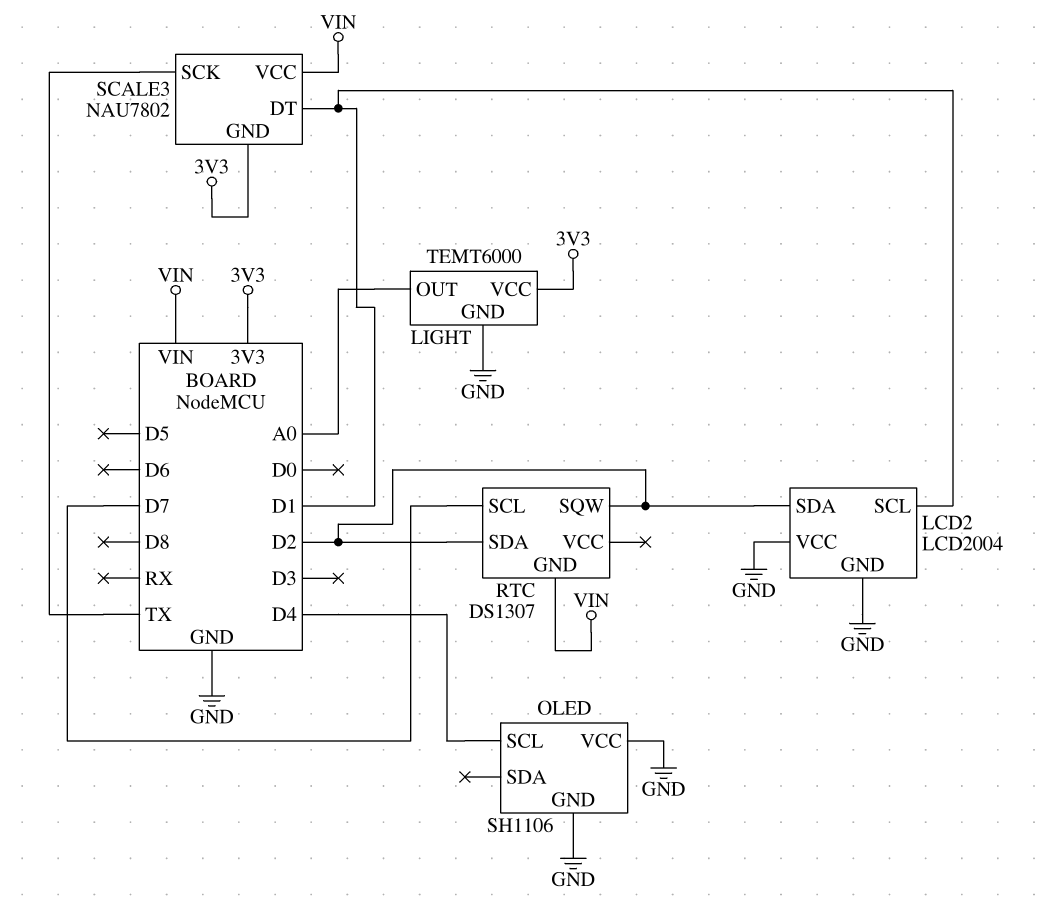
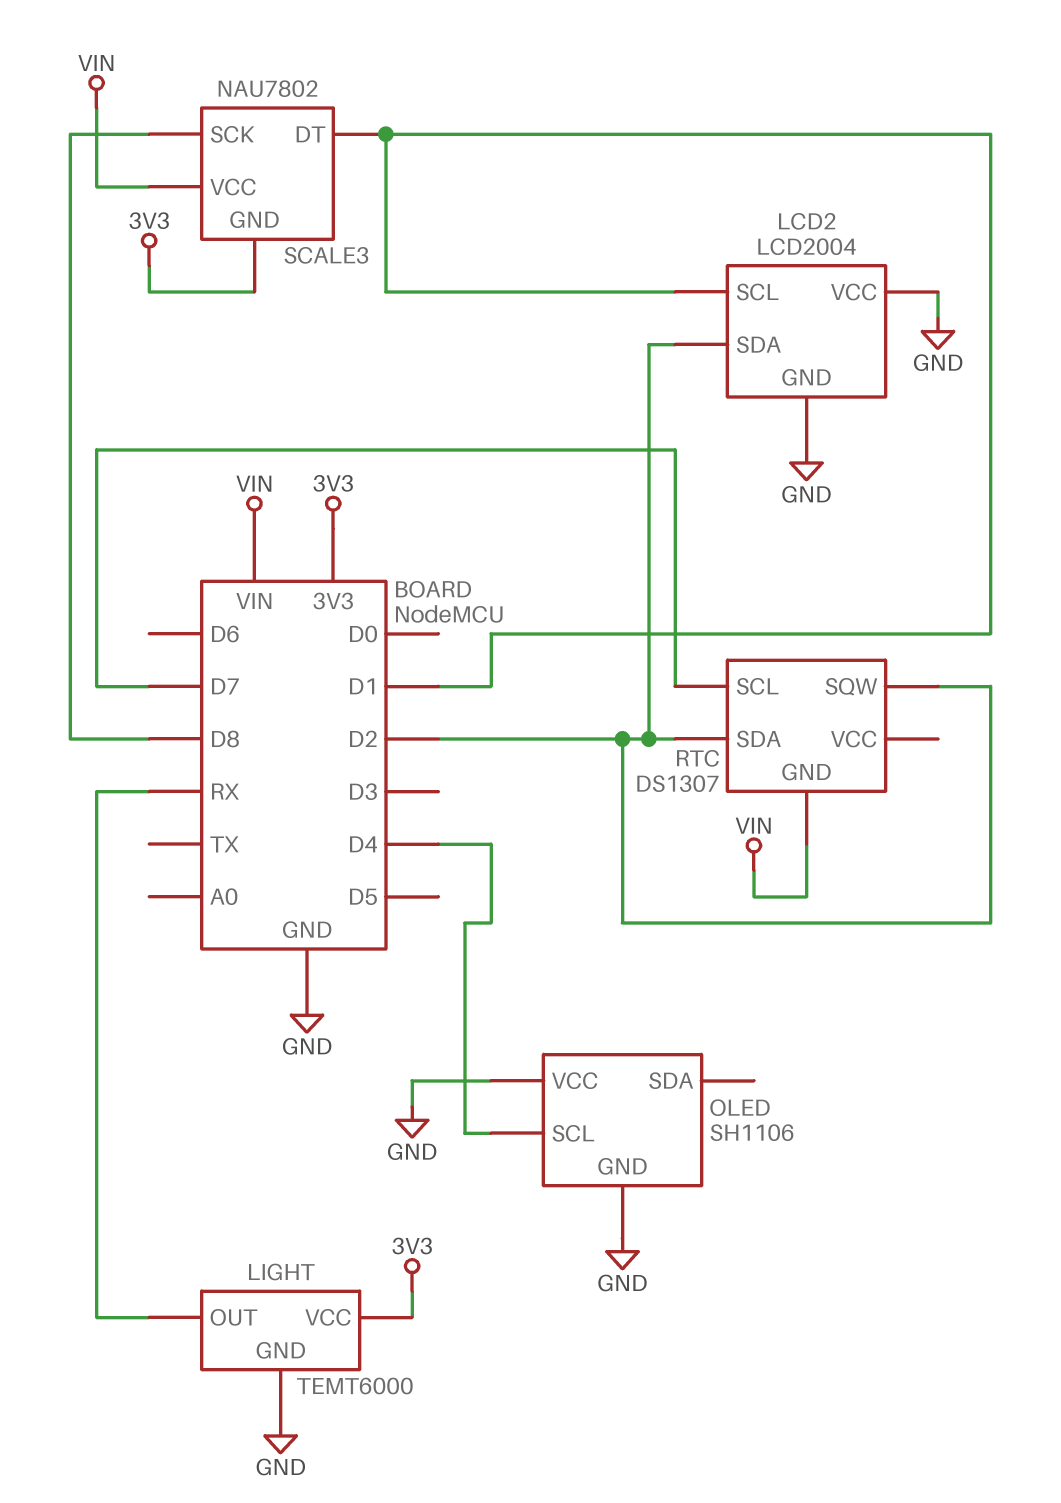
LIGHT pin OUT: A0 -> RX
SCALE3 pin SCK: TX -> D8

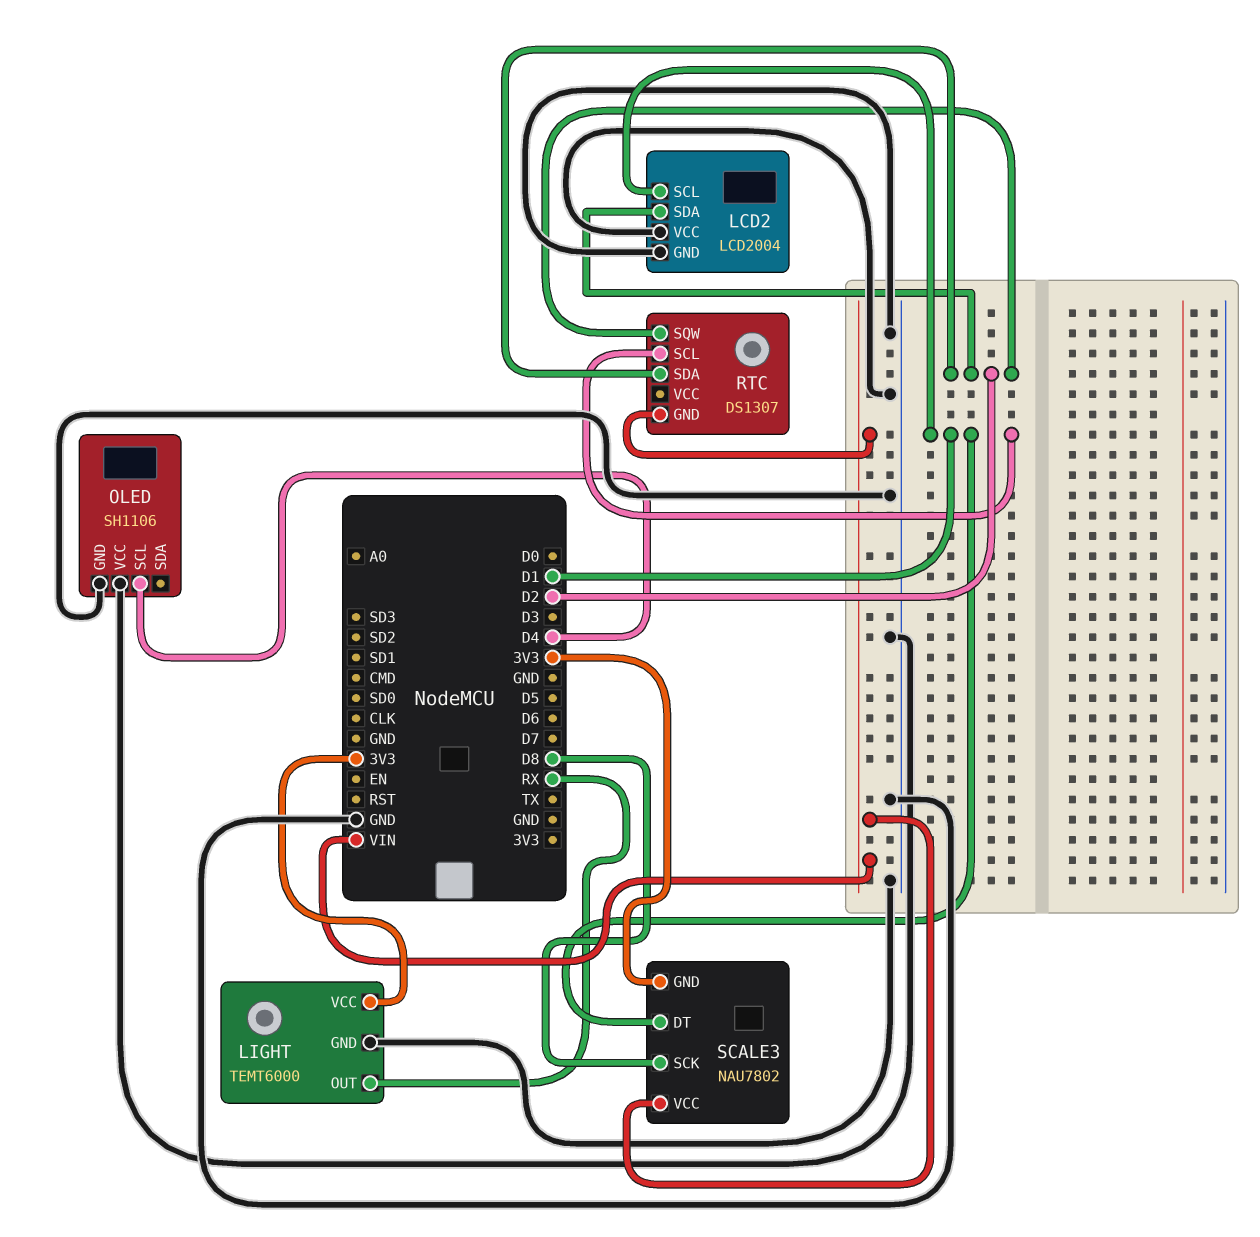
RTC pin SCL: D7 -> D1

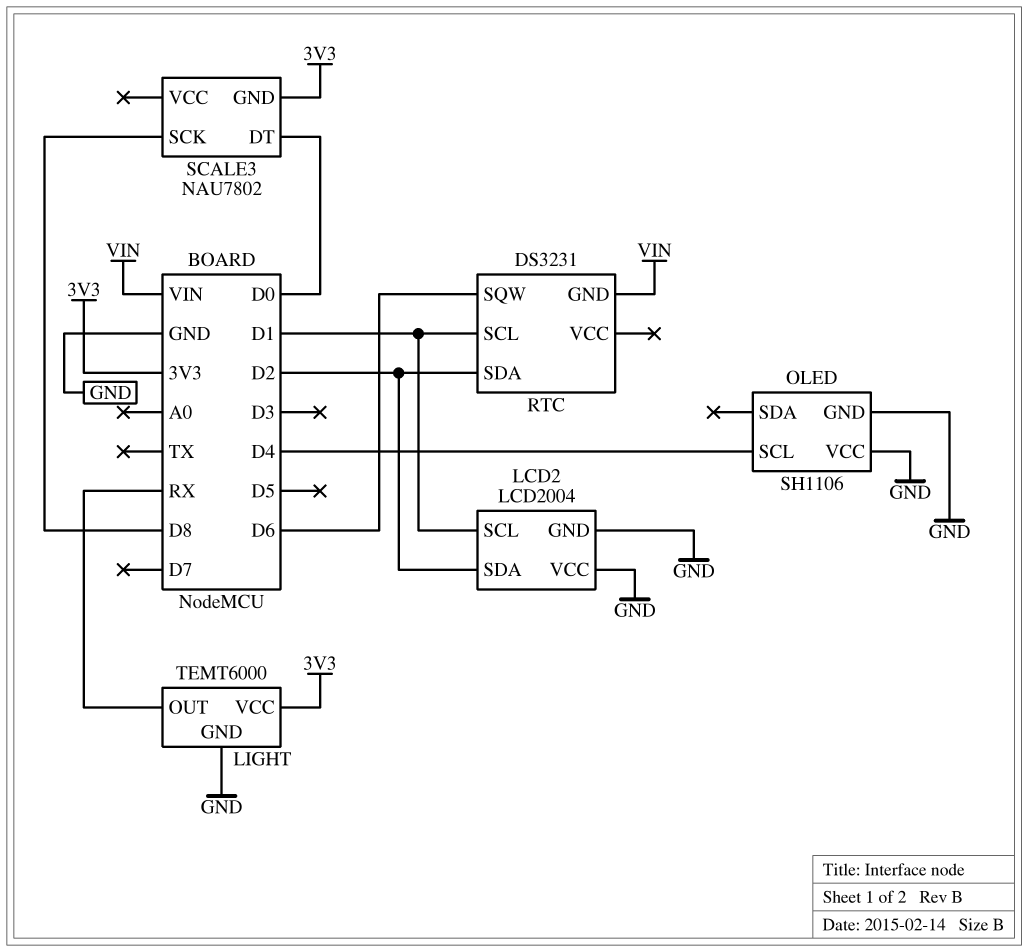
RTC: DS1307 -> DS3231
RTC pin SQW: D2 -> D6
SCALE3 pin DT: D1 -> D0
SCALE3 pin VCC: VIN -> none

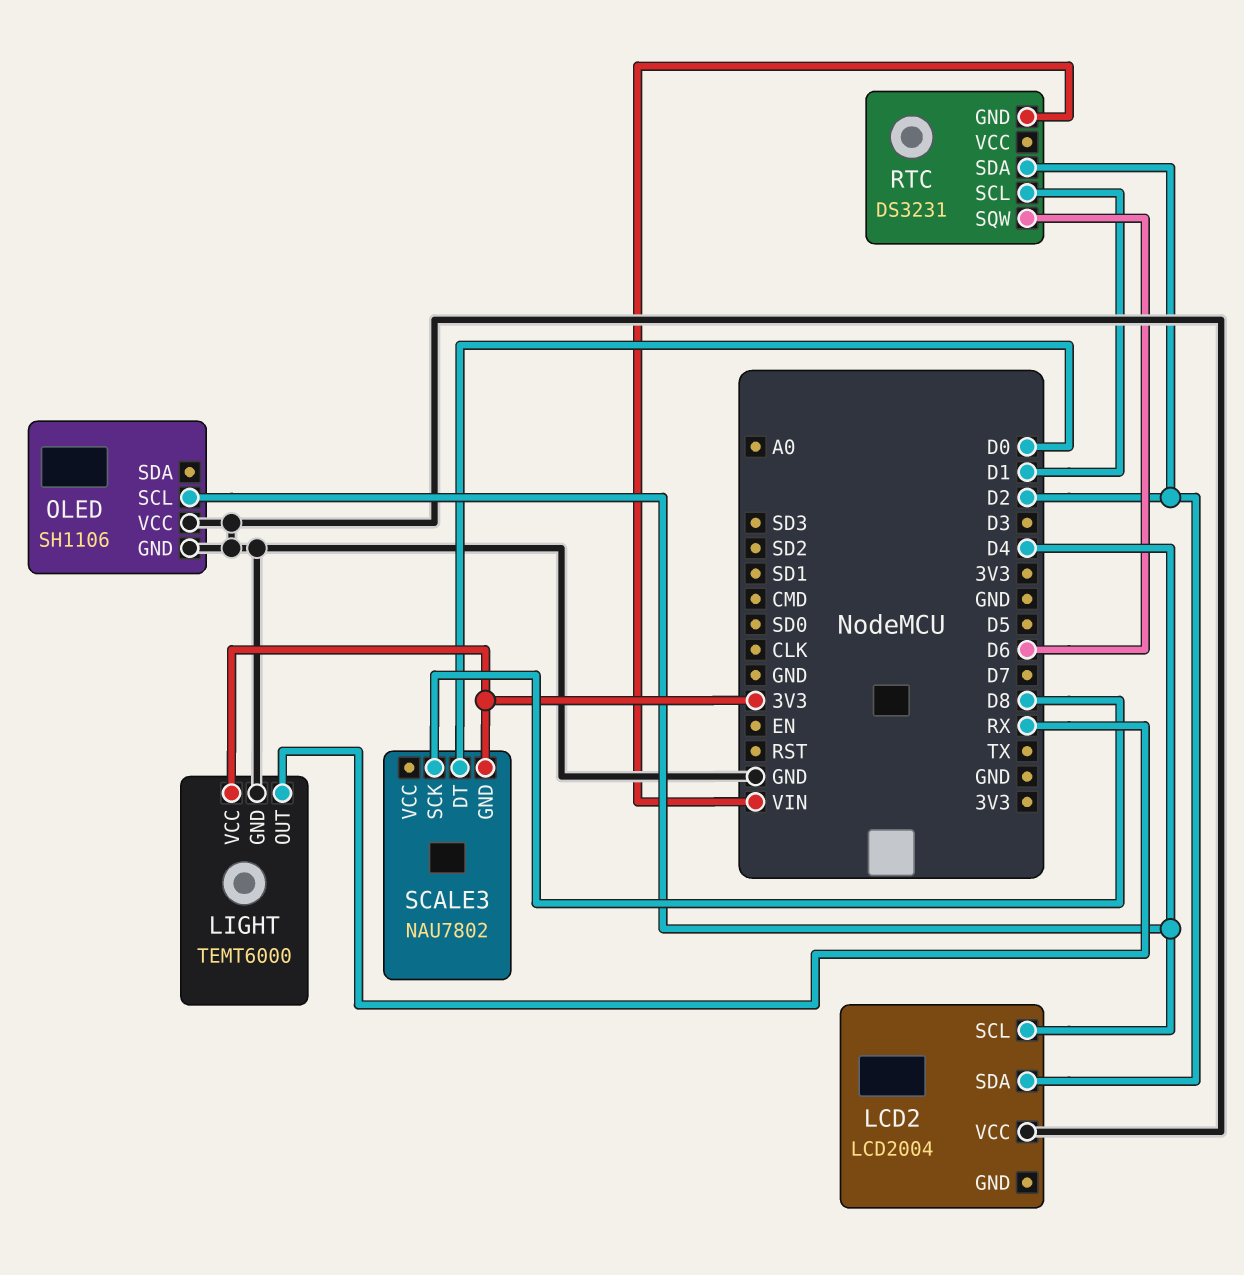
LCD2 pin GND: GND -> none
LCD2 pin SCL: D1 -> D4

